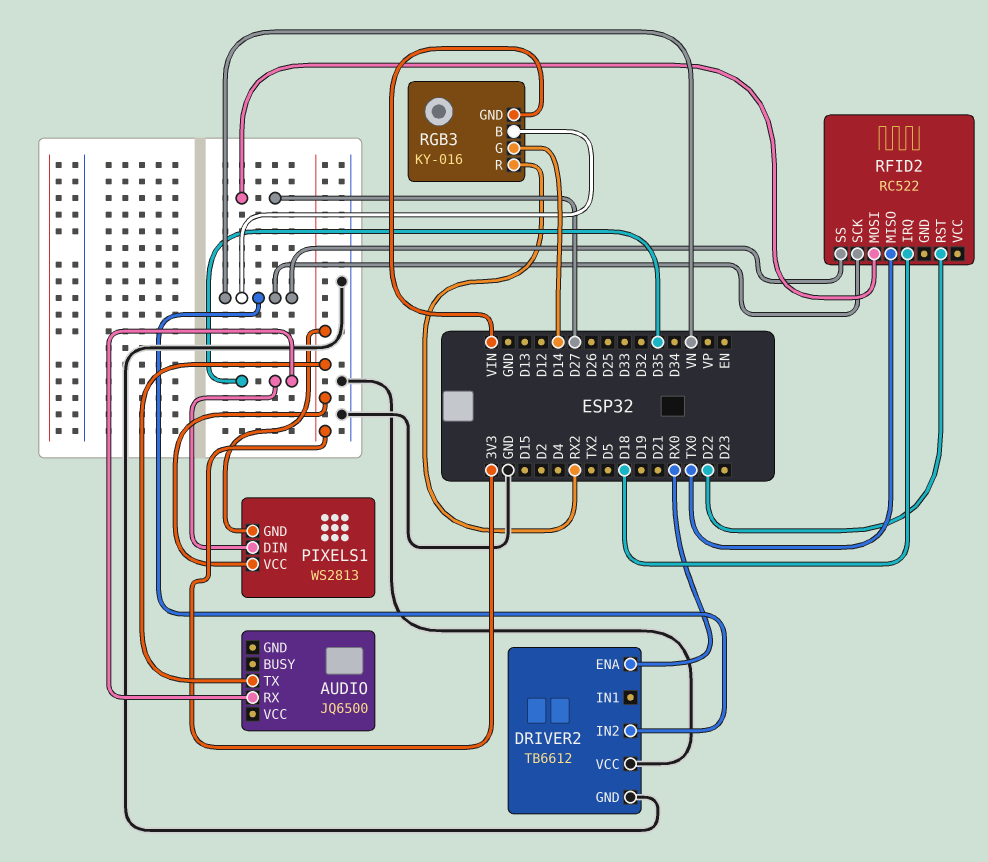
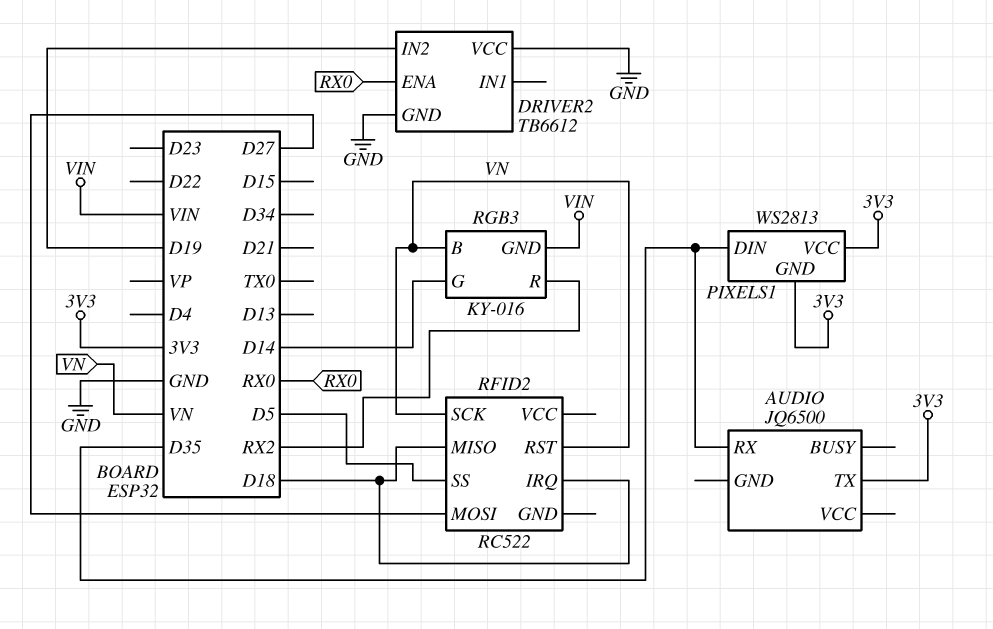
DRIVER2 pin IN2: VN -> D19
RFID2 pin MISO: TX0 -> D18
RFID2 pin RST: D22 -> VN
RFID2 pin SS: VN -> D5

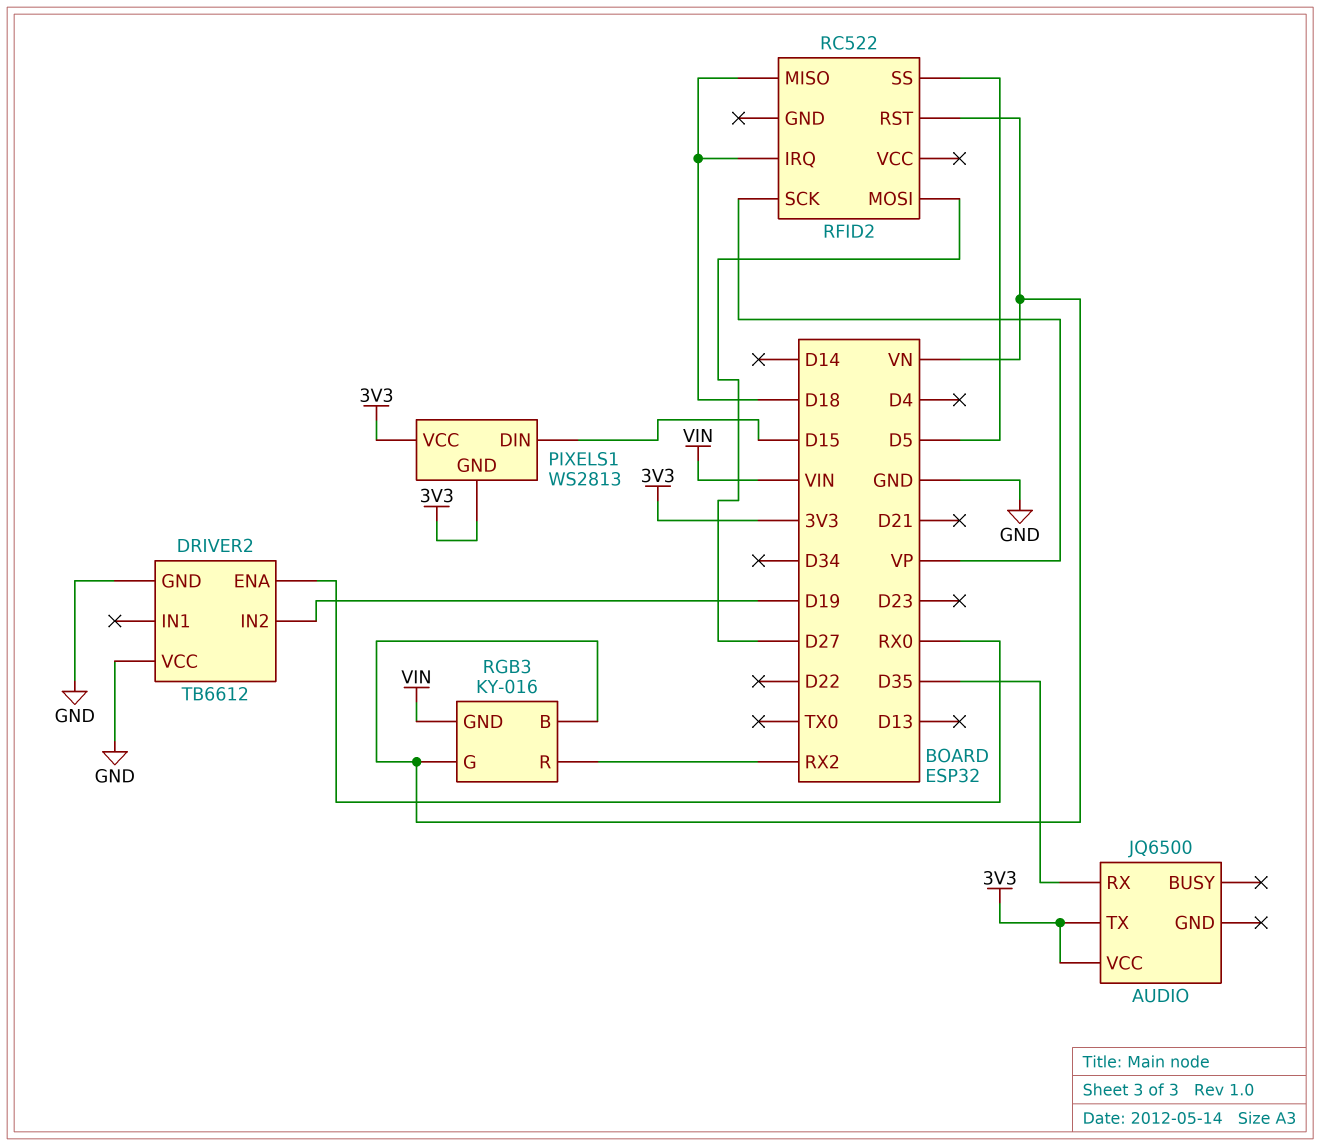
AUDIO pin VCC: none -> 3V3
PIXELS1 pin DIN: D35 -> D15
RFID2 pin SCK: VN -> VP
RGB3 pin G: D14 -> VN

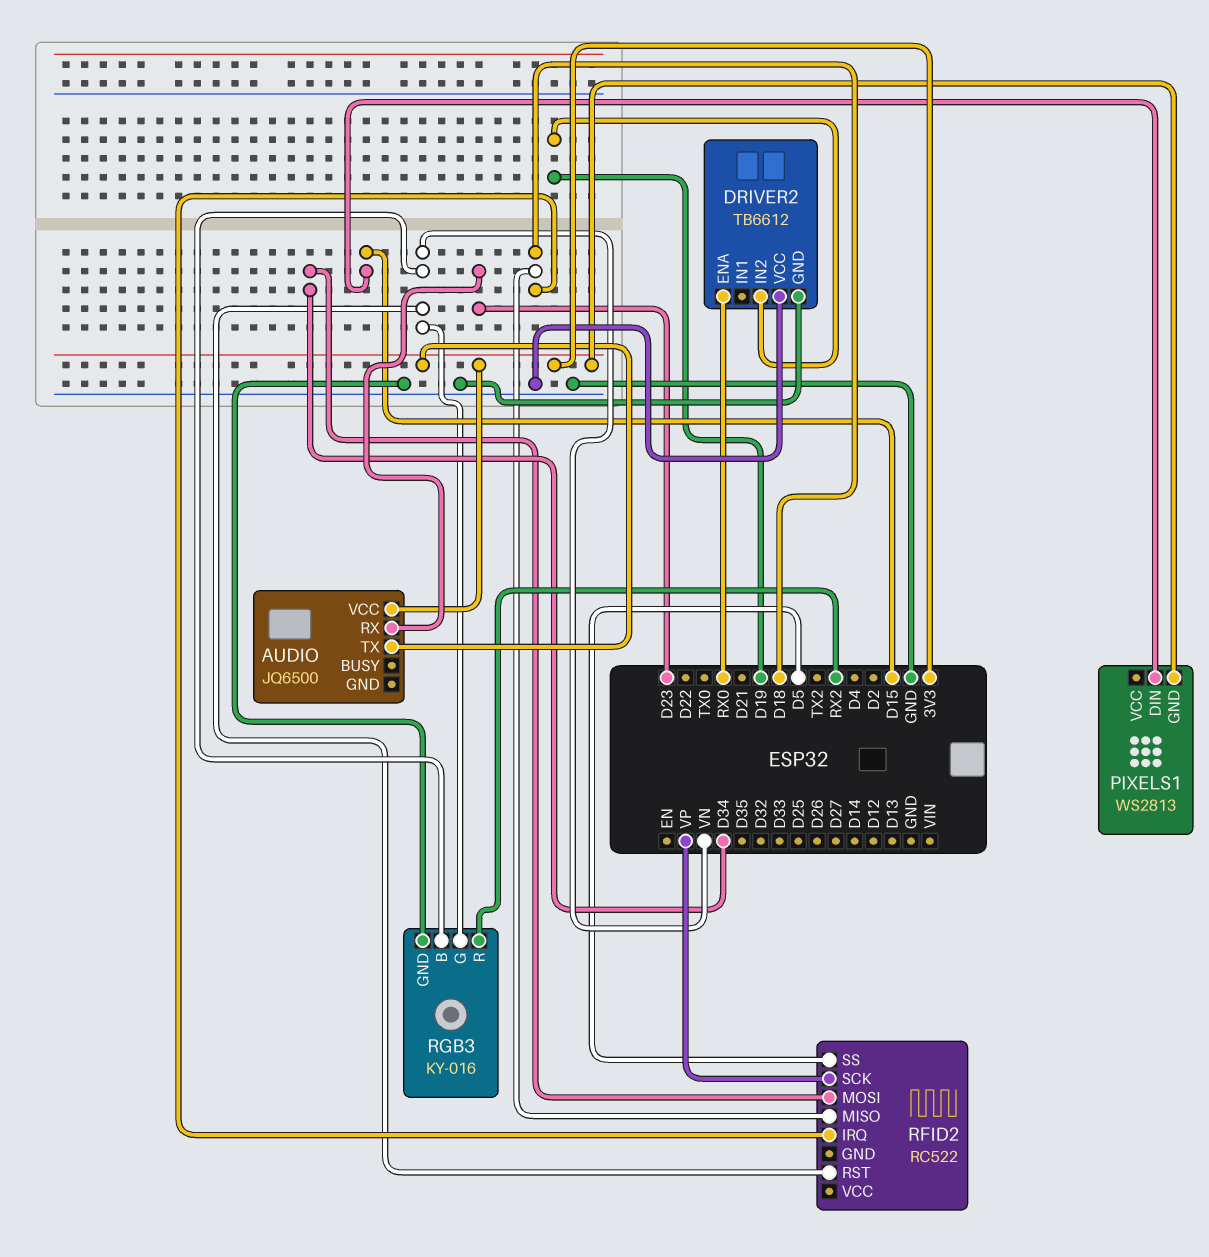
AUDIO pin RX: D35 -> D23
PIXELS1 pin VCC: 3V3 -> none
RFID2 pin MOSI: D27 -> D34
RGB3 pin GND: VIN -> GND

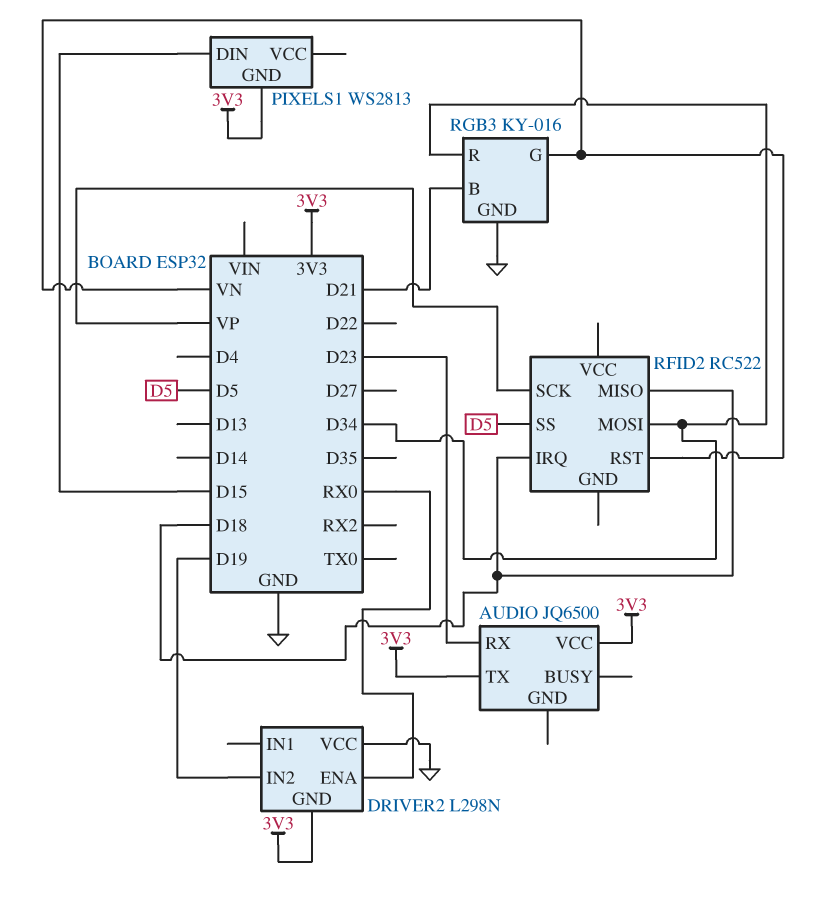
DRIVER2: TB6612 -> L298N
DRIVER2 pin GND: GND -> 3V3
RGB3 pin B: VN -> D21
RGB3 pin R: RX2 -> D34

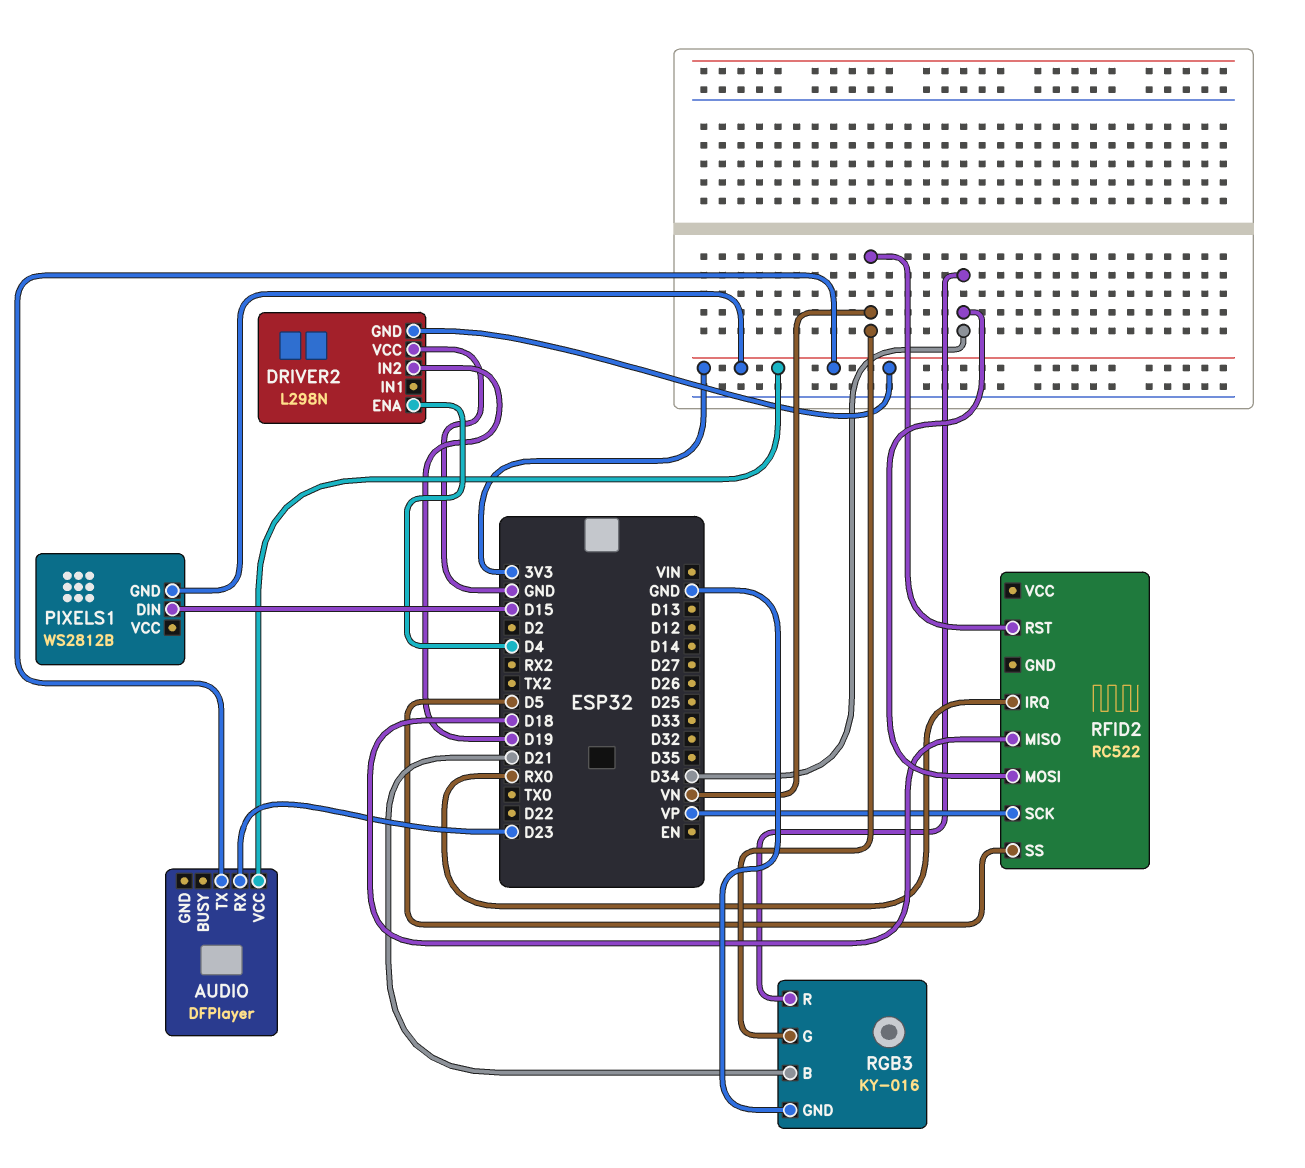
AUDIO: JQ6500 -> DFPlayer
DRIVER2 pin ENA: RX0 -> D4
PIXELS1: WS2813 -> WS2812B
RFID2 pin IRQ: D18 -> RX0

